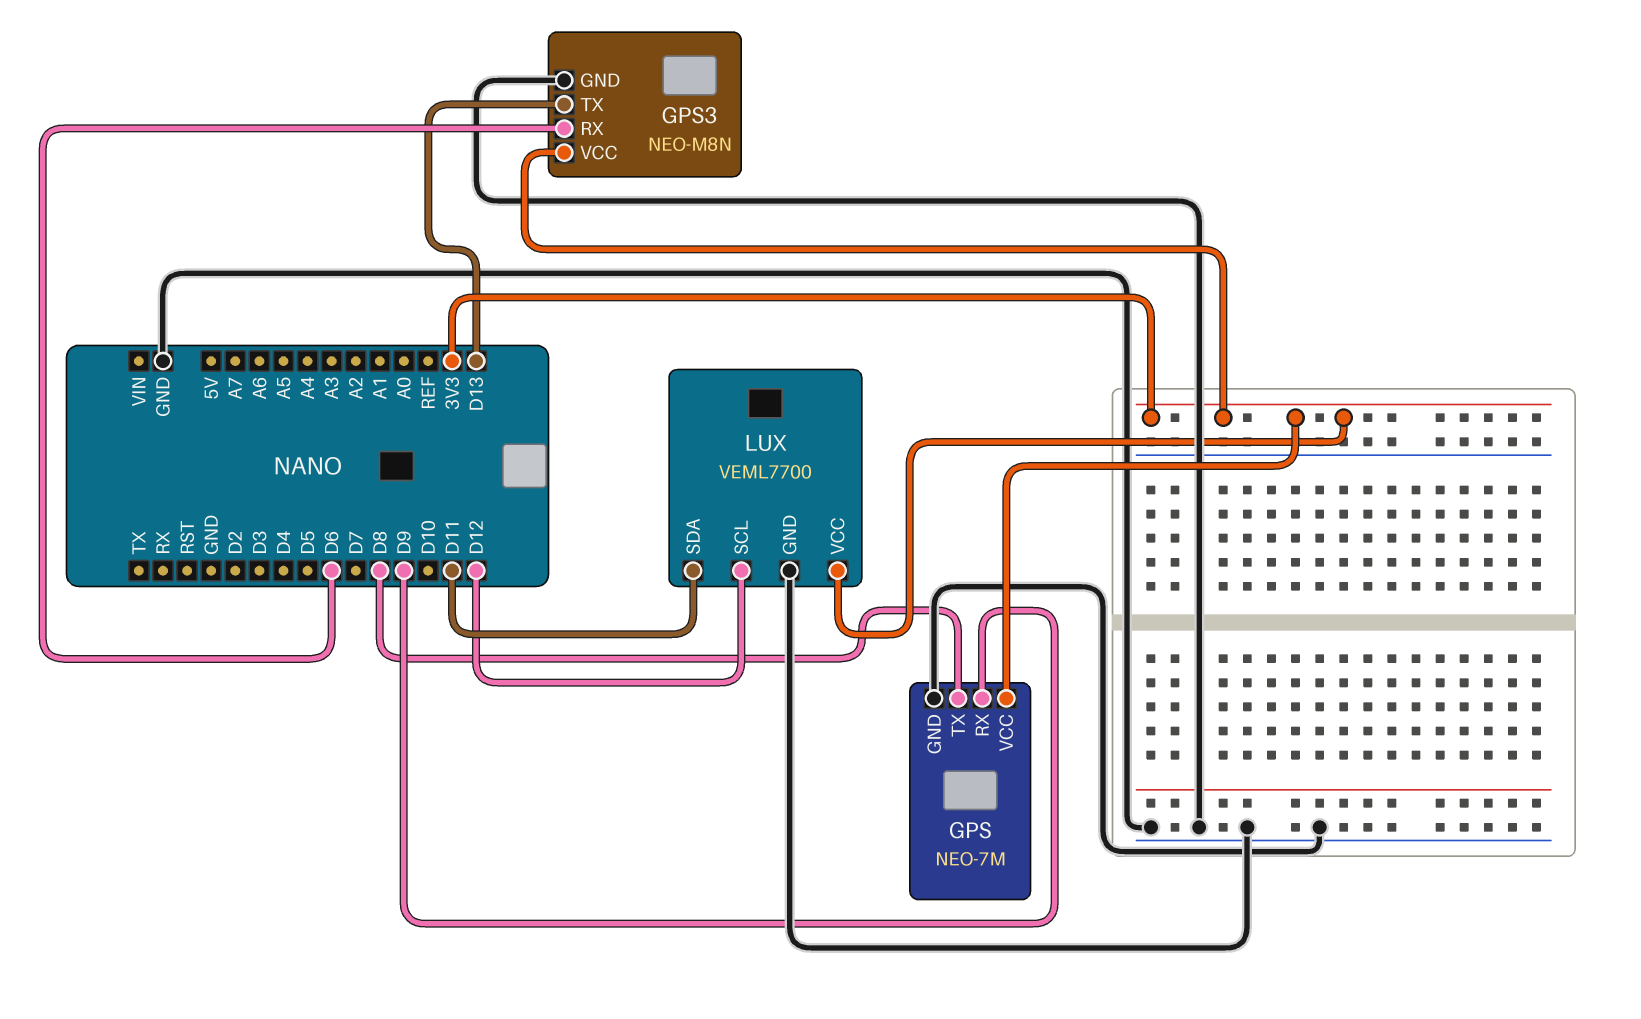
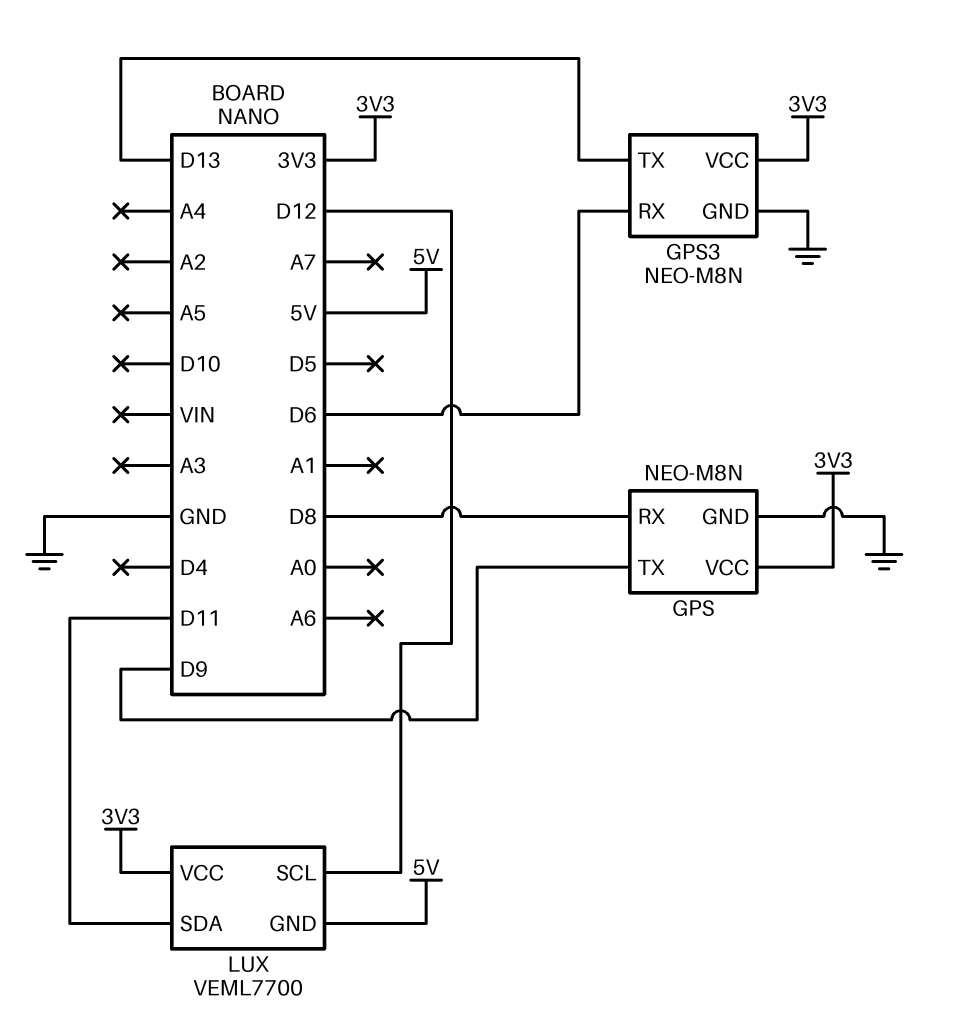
GPS: NEO-7M -> NEO-M8N
GPS pin RX: D9 -> D8
GPS pin TX: D8 -> D9
LUX pin GND: GND -> 5V

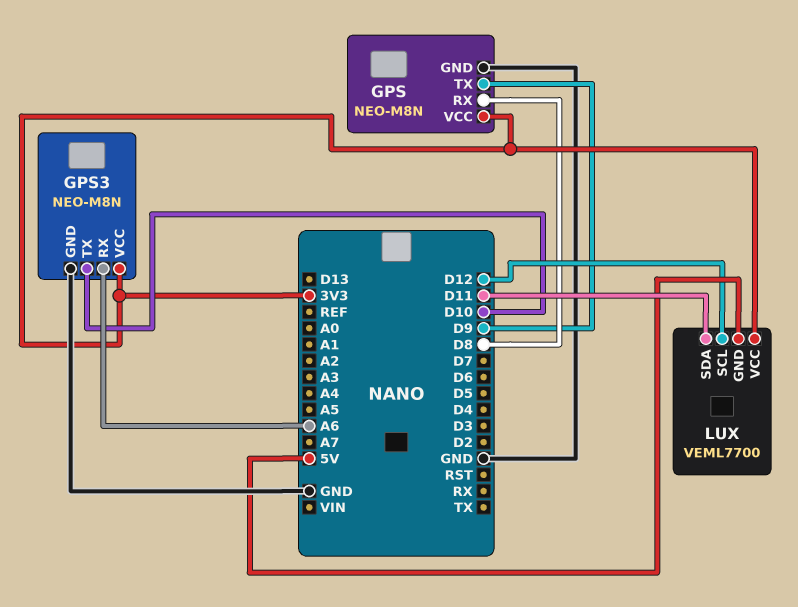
GPS3 pin RX: D6 -> A6
GPS3 pin TX: D13 -> D10

